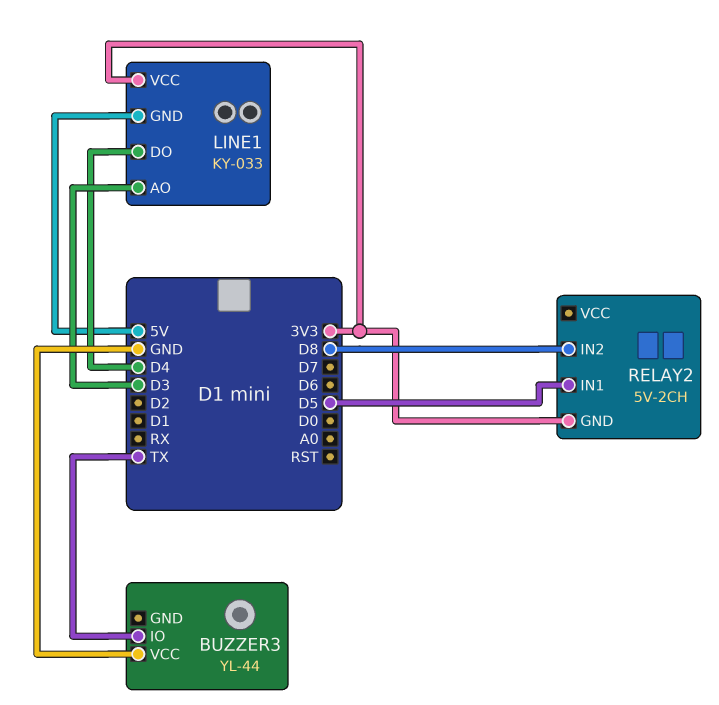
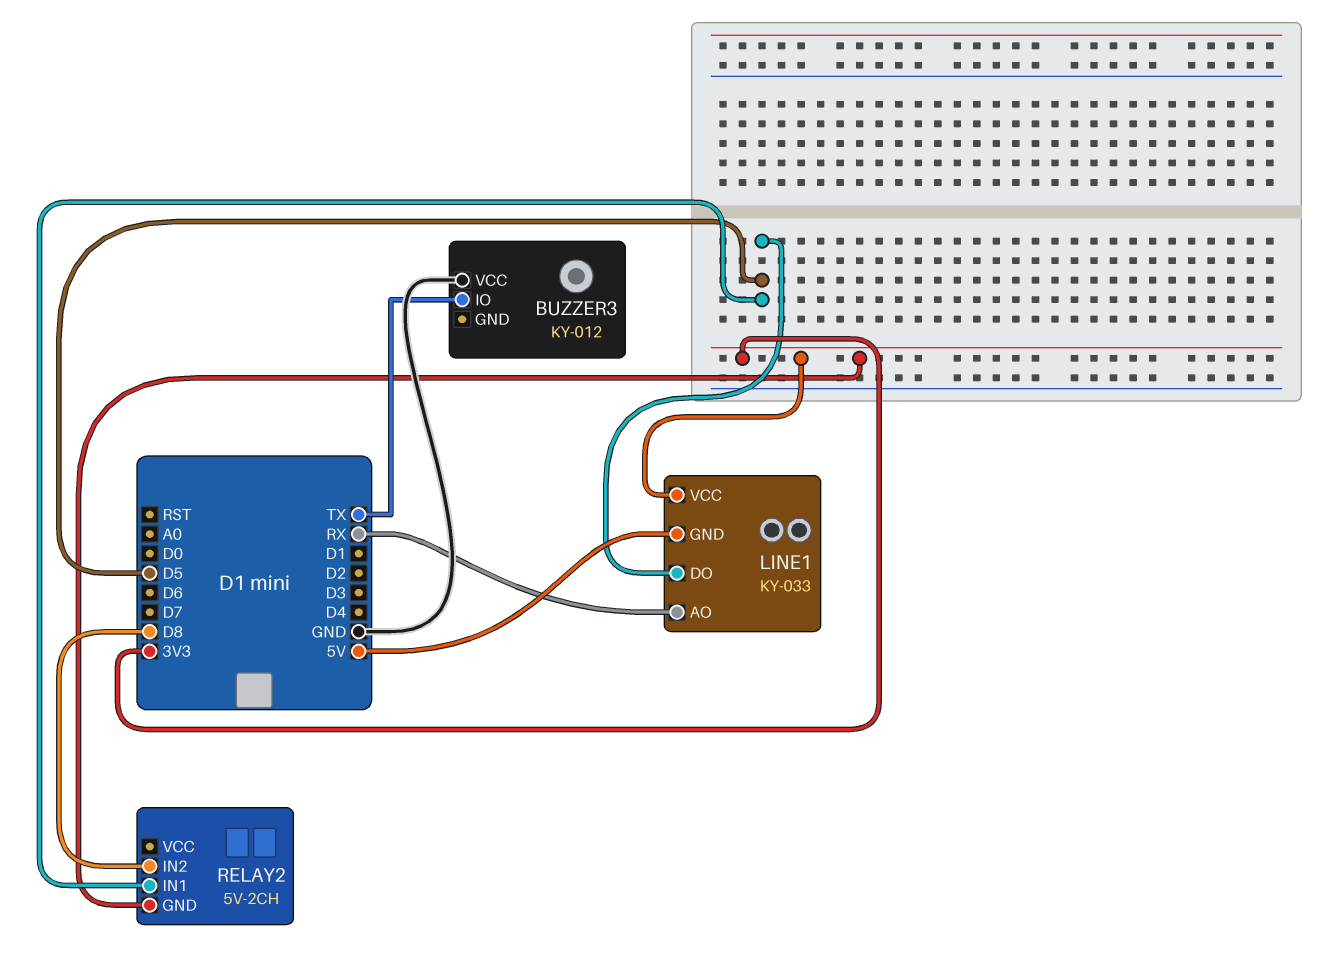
BUZZER3: YL-44 -> KY-012
LINE1 pin AO: D3 -> RX
LINE1 pin DO: D4 -> D5

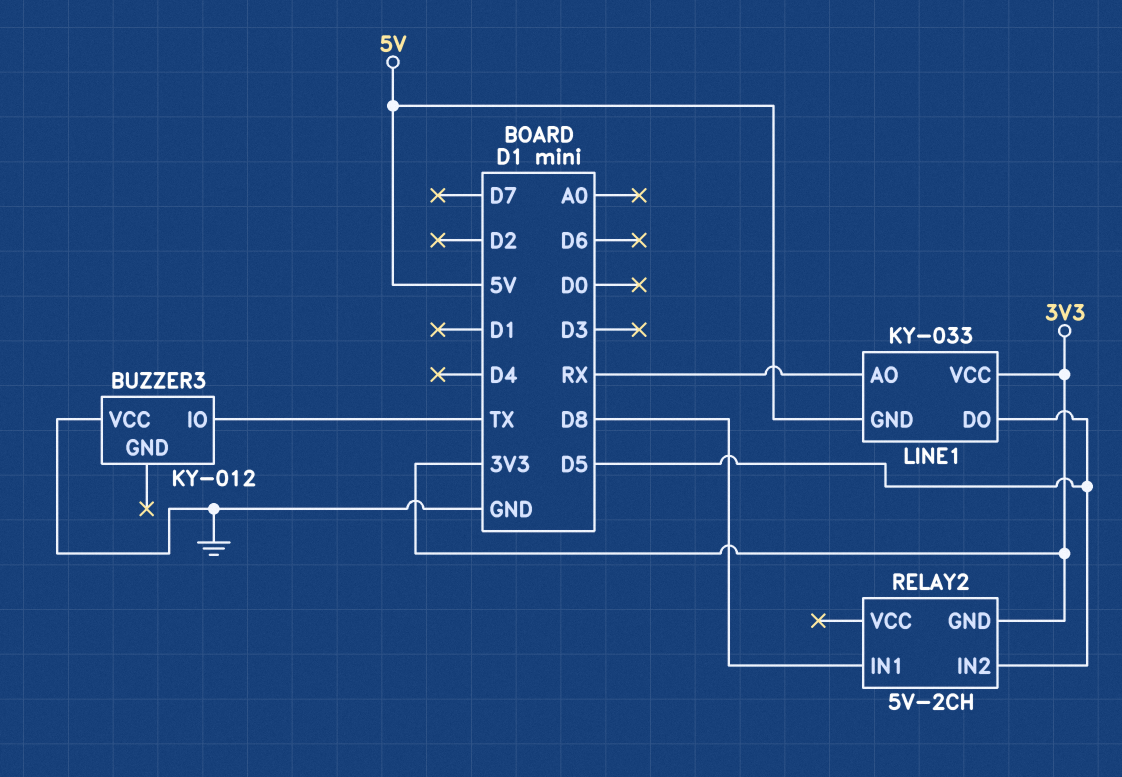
RELAY2 pin IN1: D5 -> D8
RELAY2 pin IN2: D8 -> D5

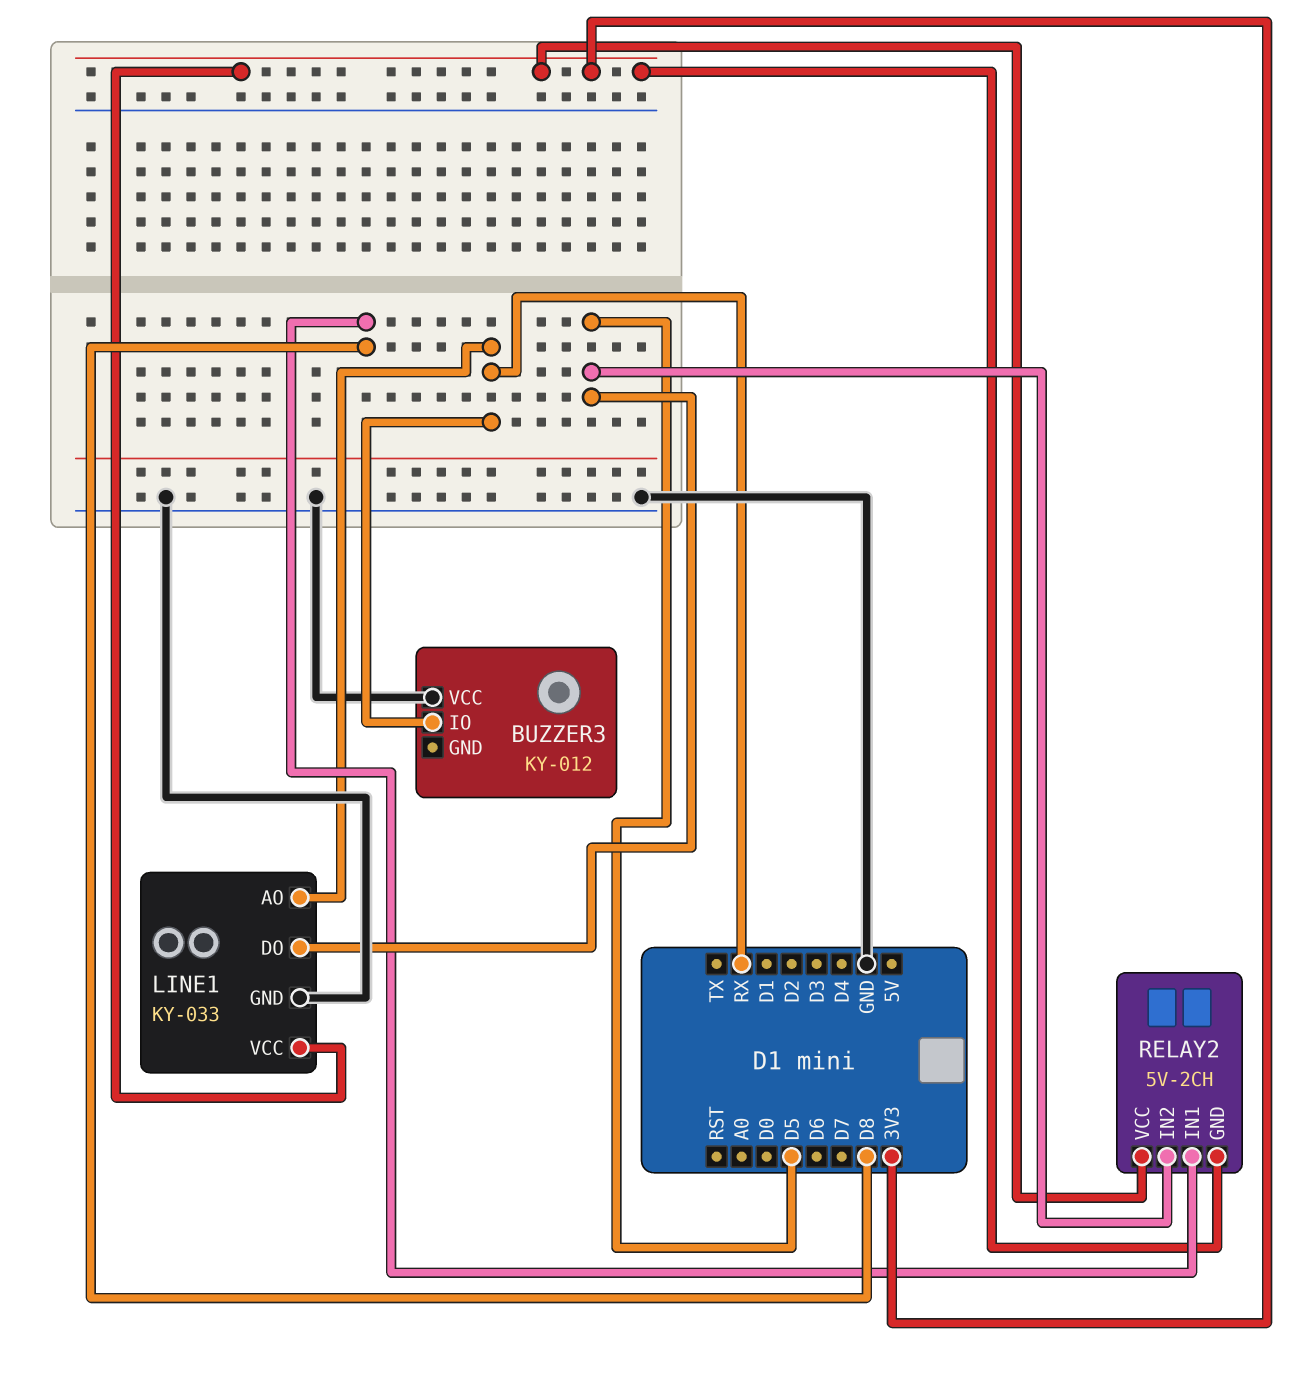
BUZZER3 pin IO: TX -> RX
LINE1 pin GND: 5V -> GND
RELAY2 pin VCC: none -> 3V3

